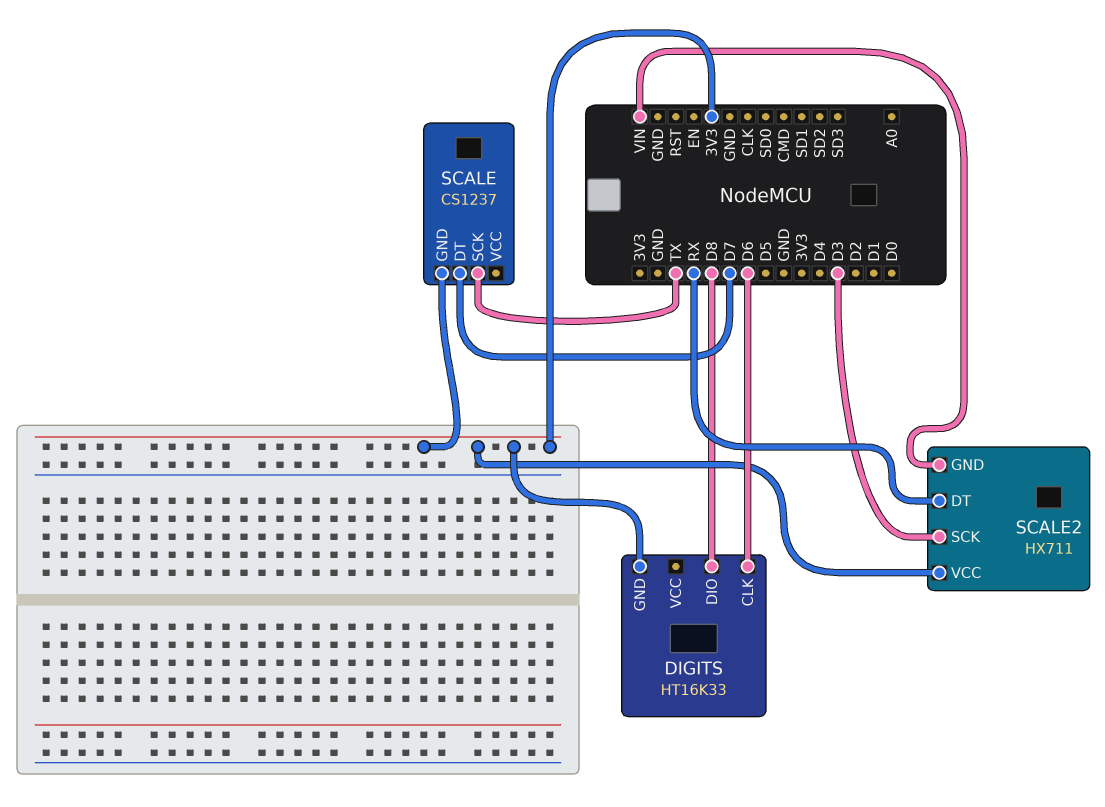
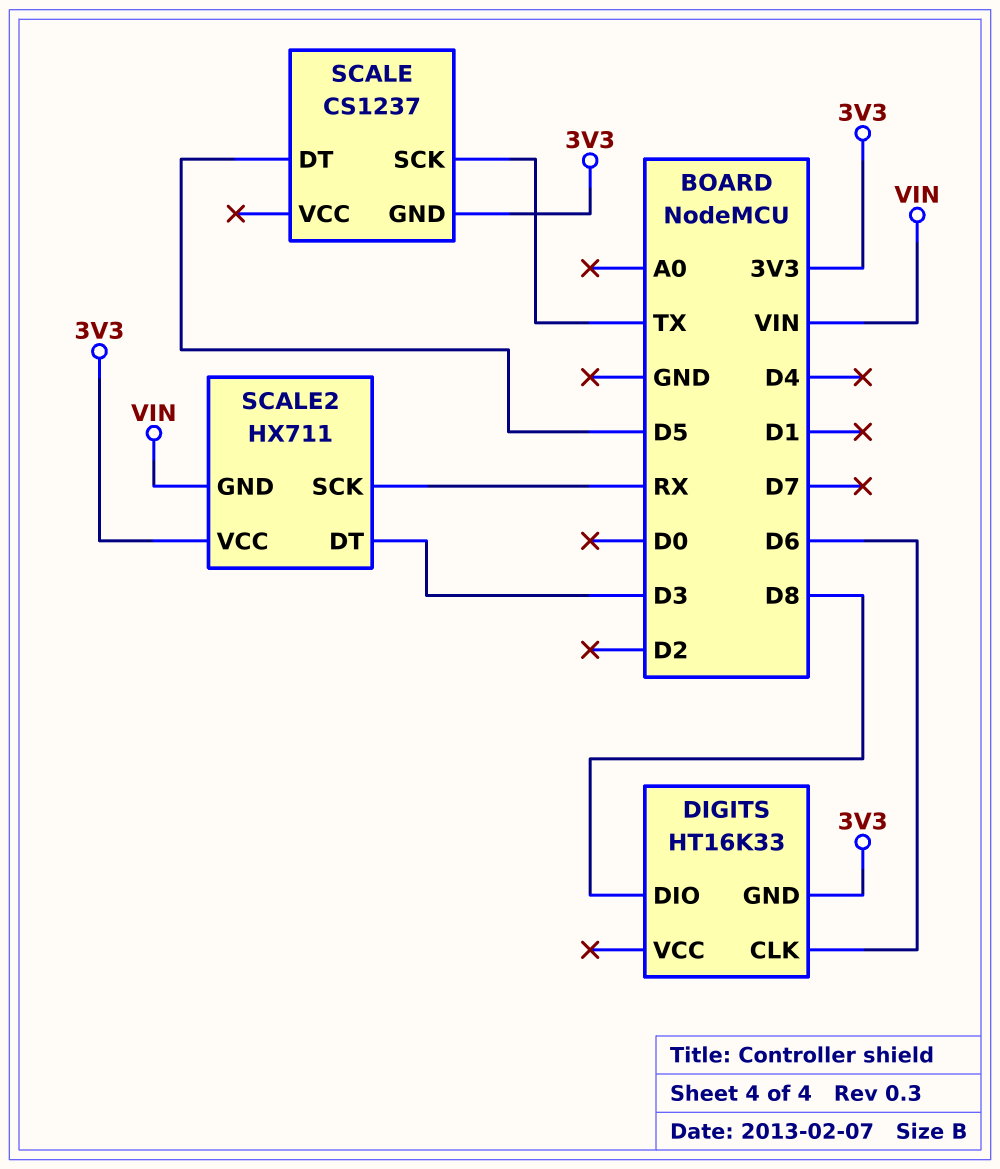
SCALE pin DT: D7 -> D5
SCALE2 pin DT: RX -> D3
SCALE2 pin SCK: D3 -> RX

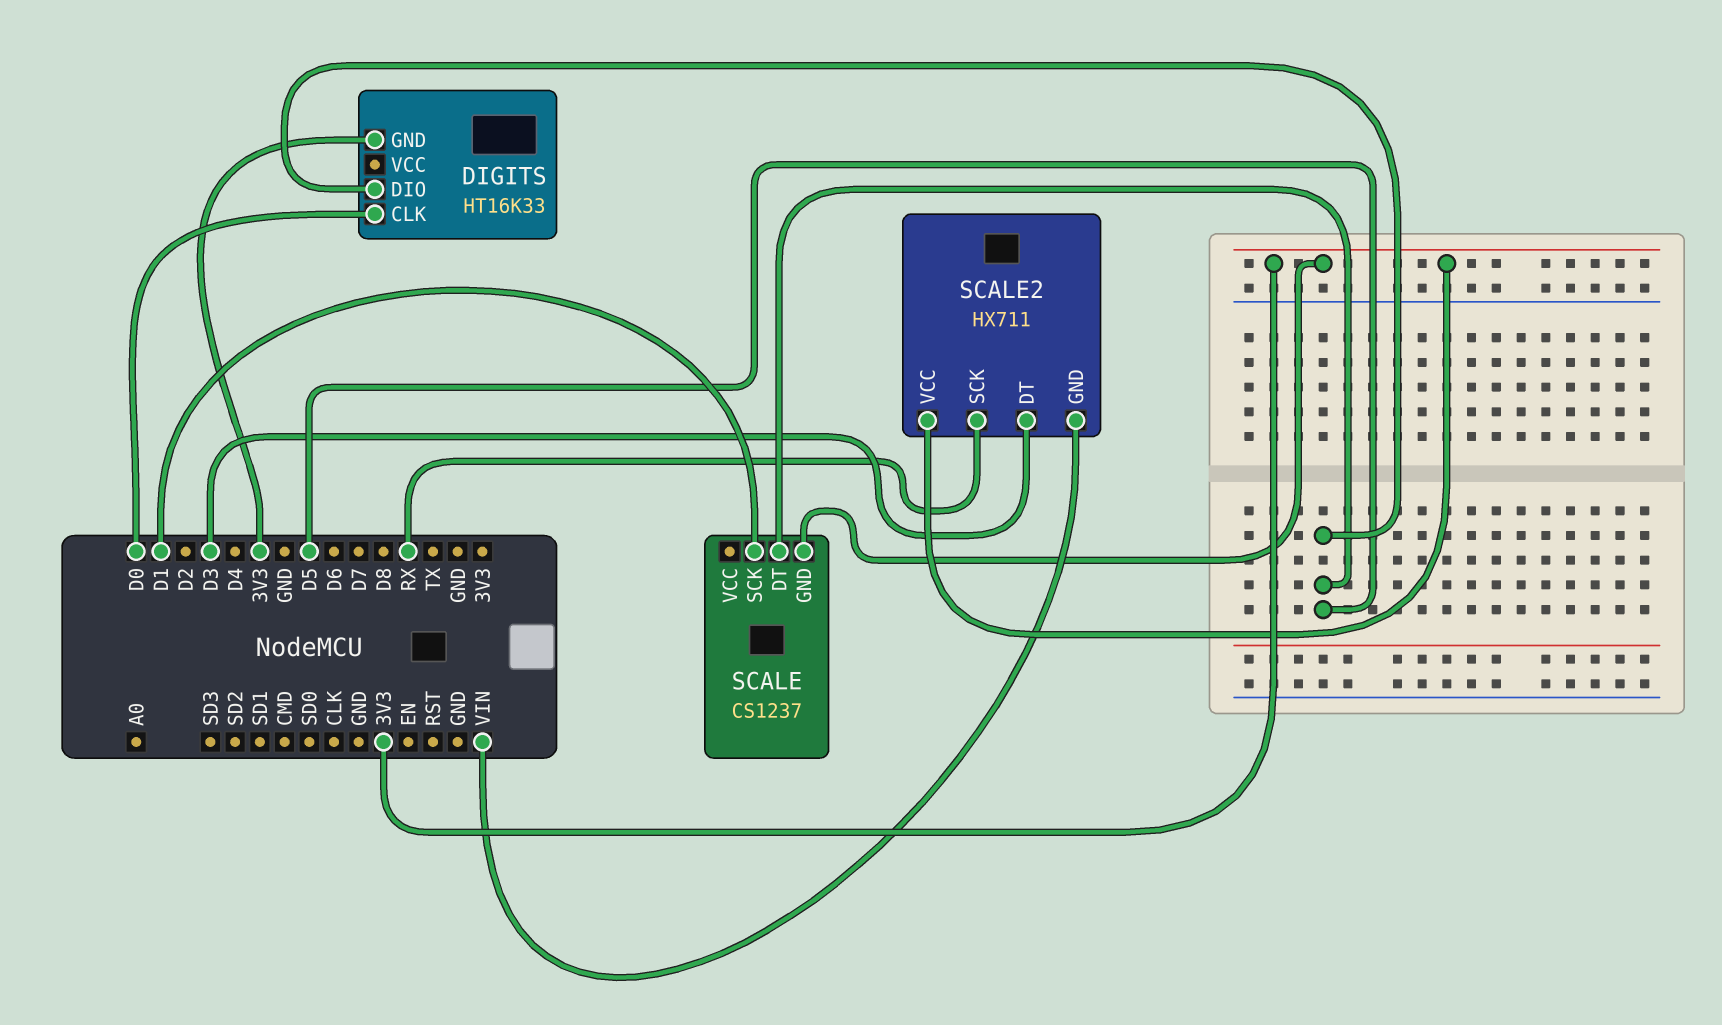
DIGITS pin CLK: D6 -> D0
DIGITS pin DIO: D8 -> D5
SCALE pin SCK: TX -> D1

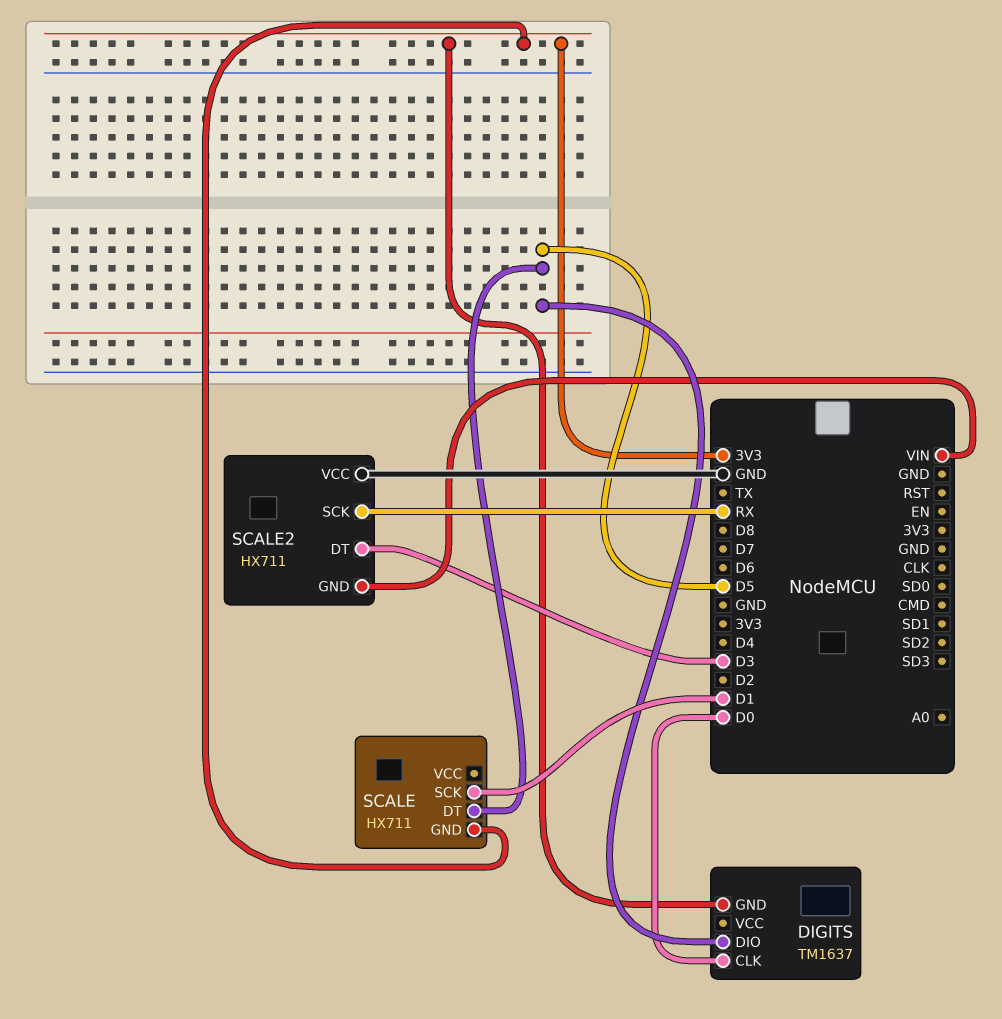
DIGITS: HT16K33 -> TM1637
SCALE: CS1237 -> HX711
SCALE2 pin VCC: 3V3 -> GND

